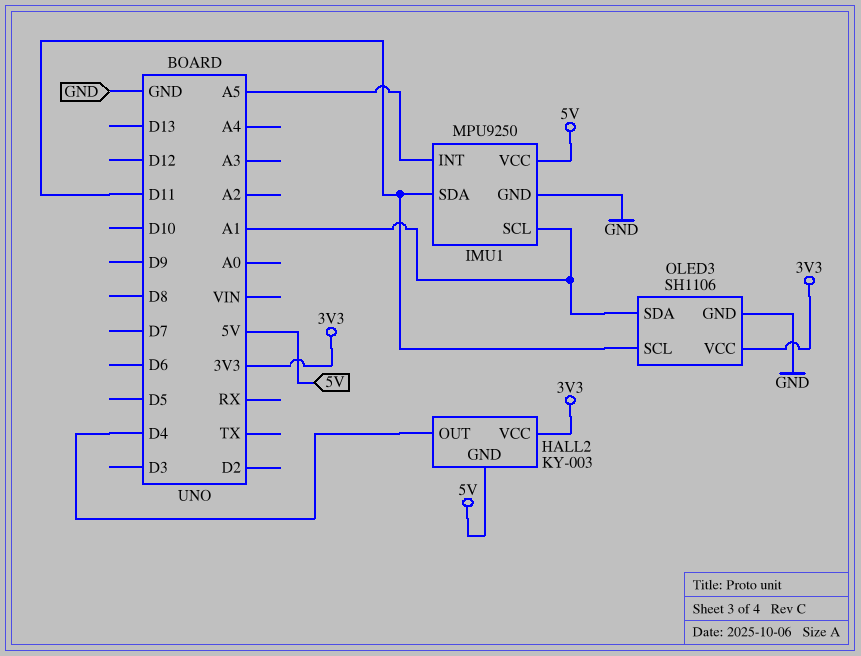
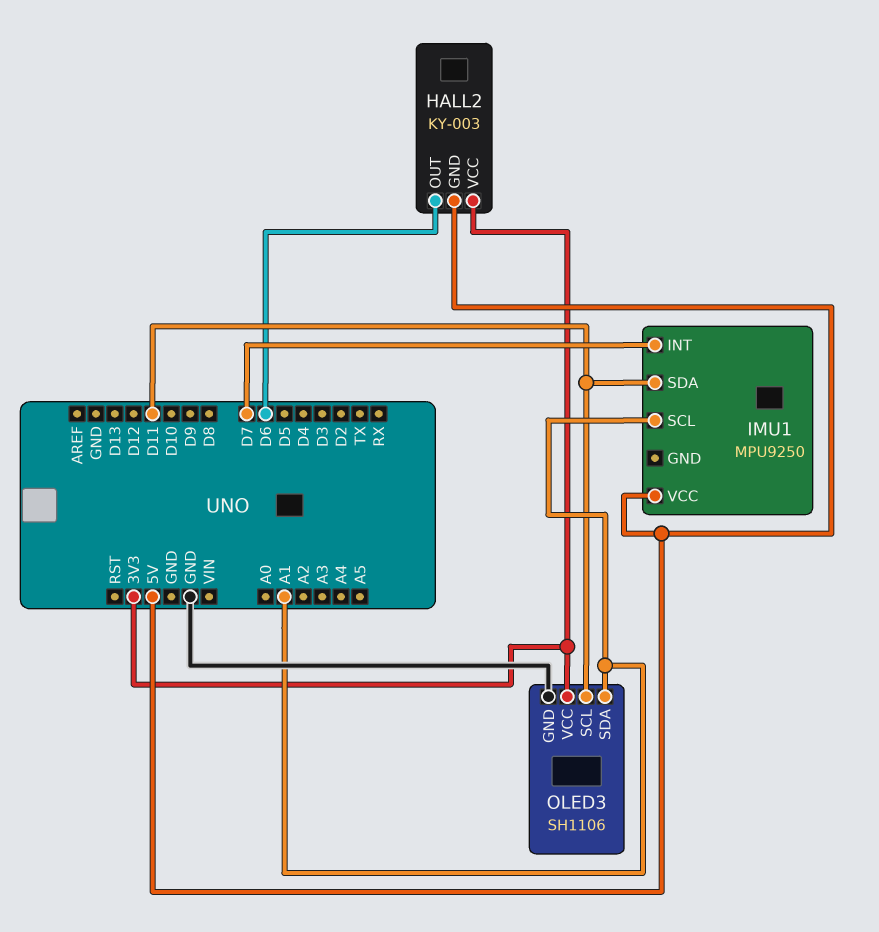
HALL2 pin OUT: D4 -> D6
IMU1 pin GND: GND -> none
IMU1 pin INT: A5 -> D7

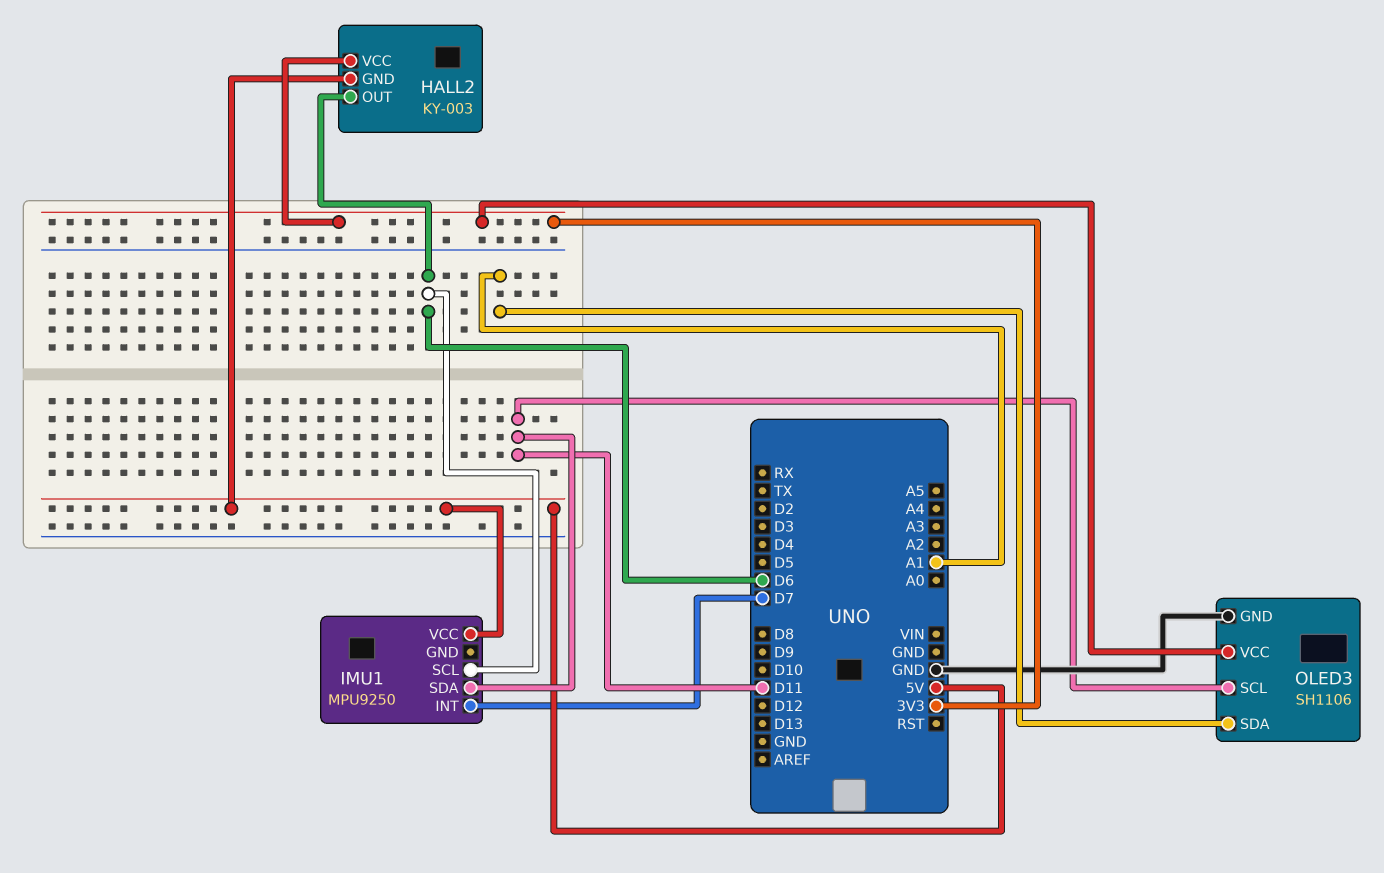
IMU1 pin SCL: A1 -> D6

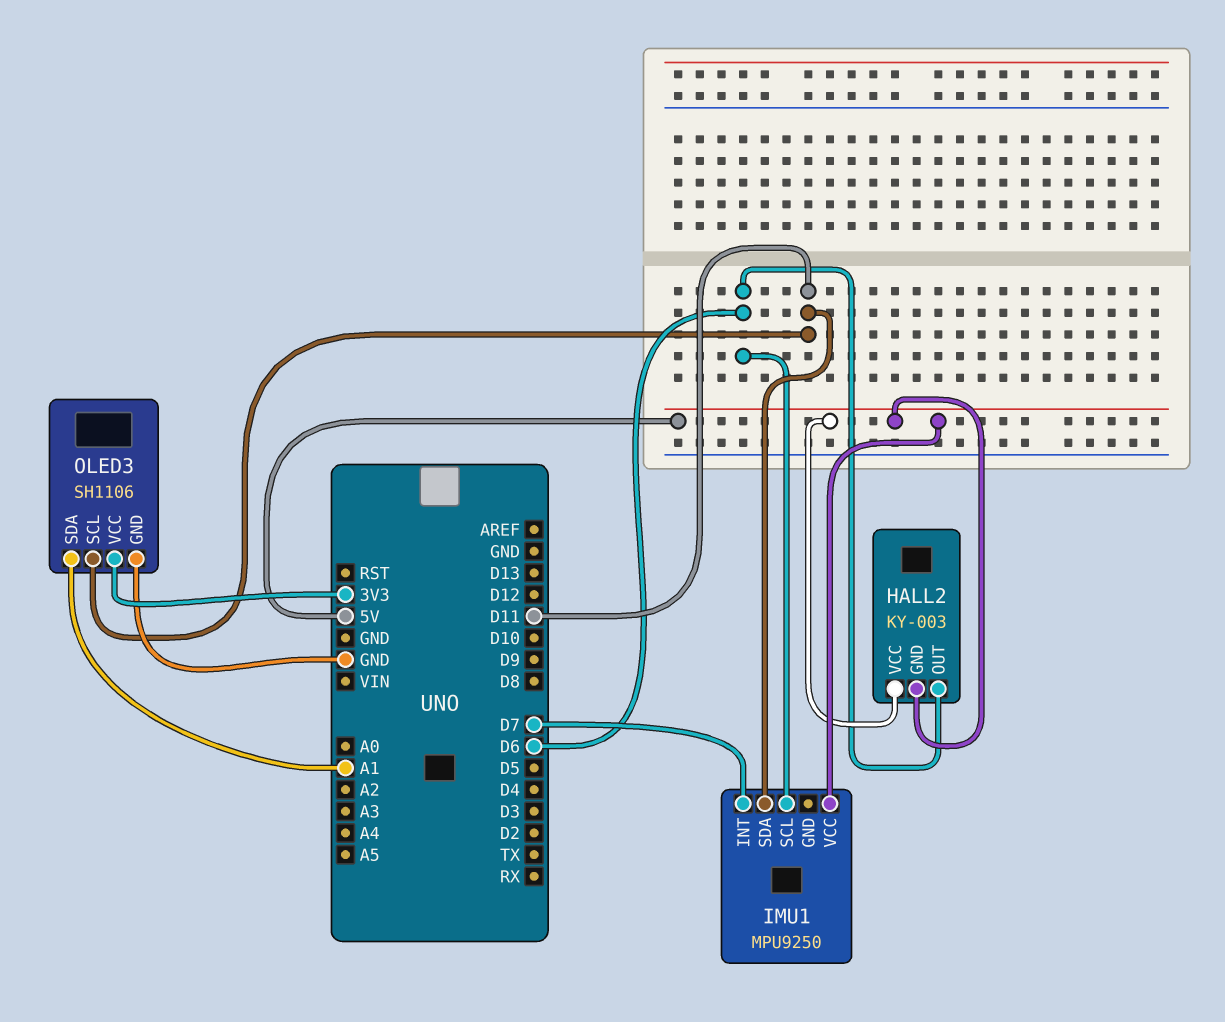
HALL2 pin VCC: 3V3 -> 5V

